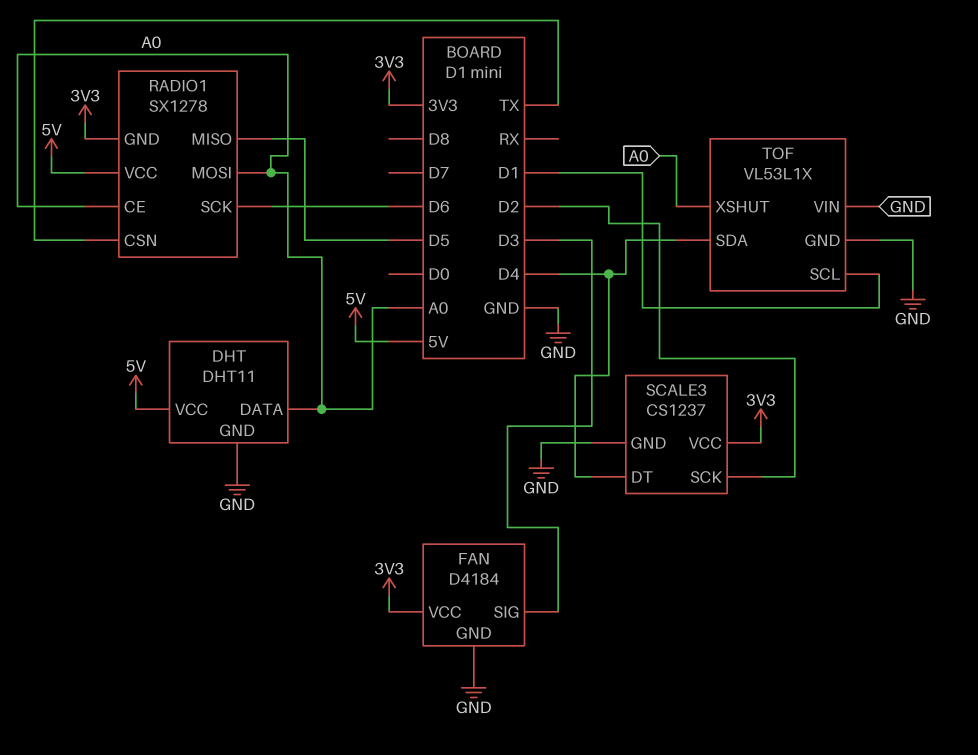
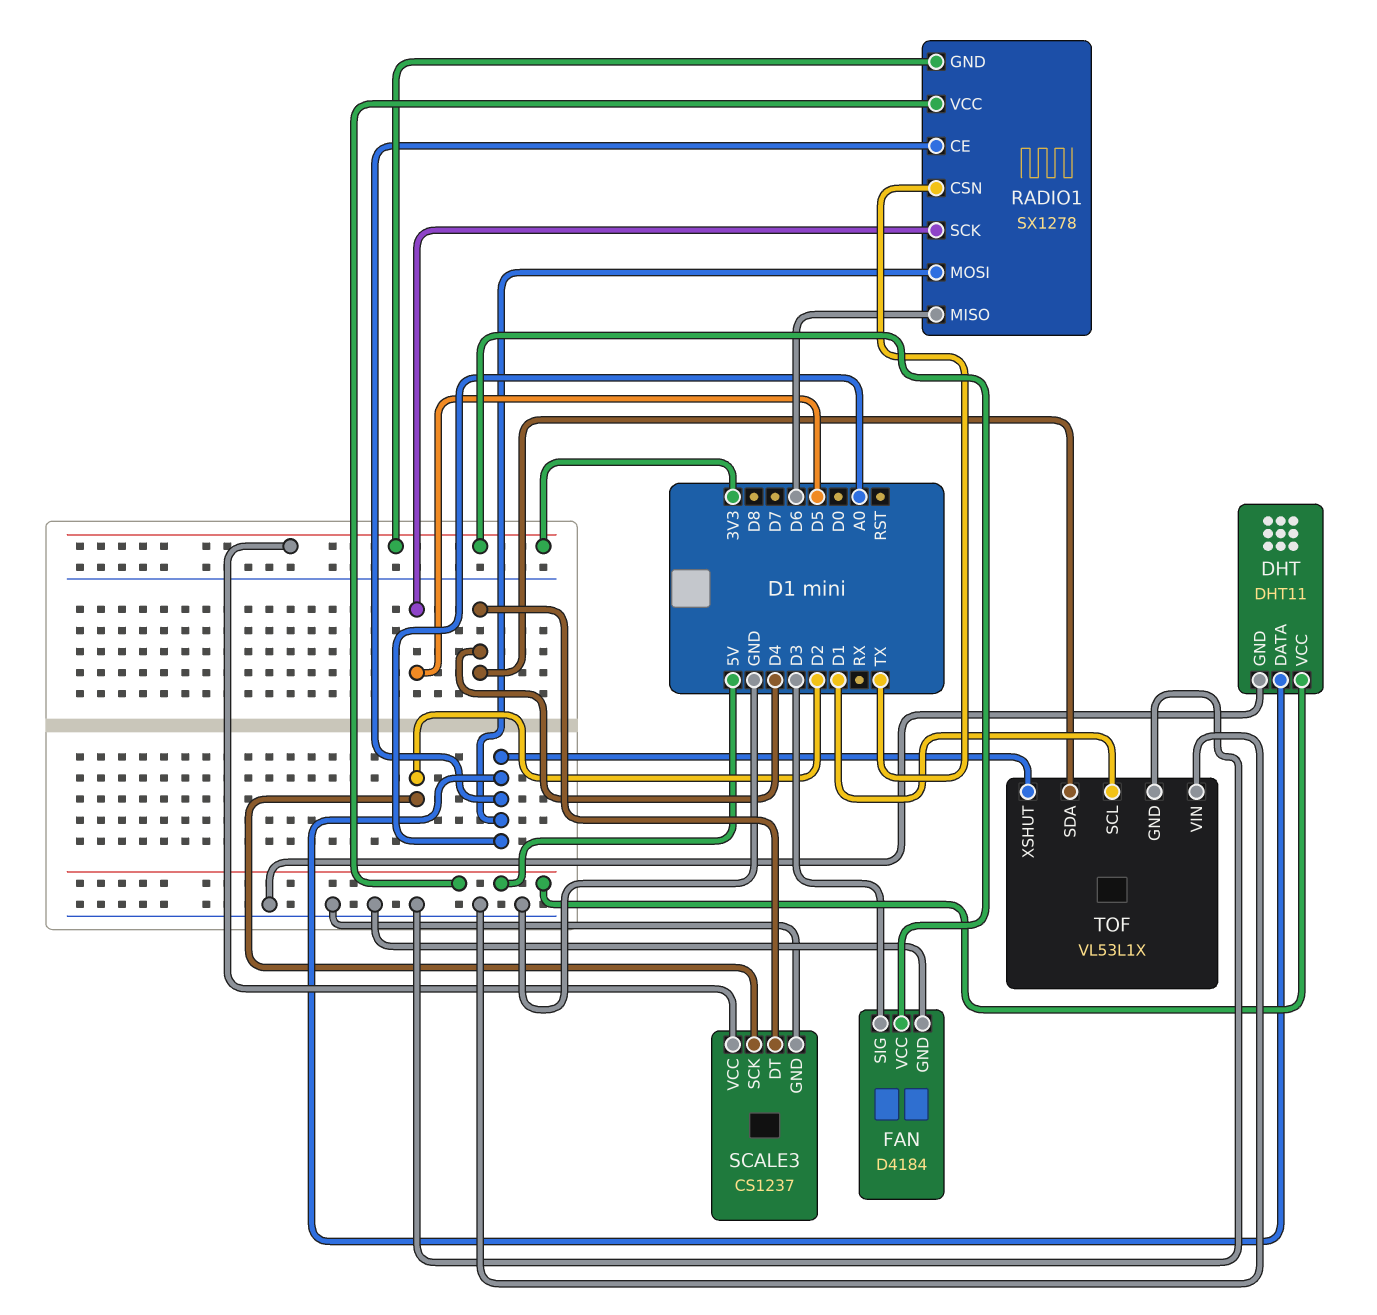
RADIO1 pin MISO: D5 -> D6
RADIO1 pin SCK: D6 -> D5

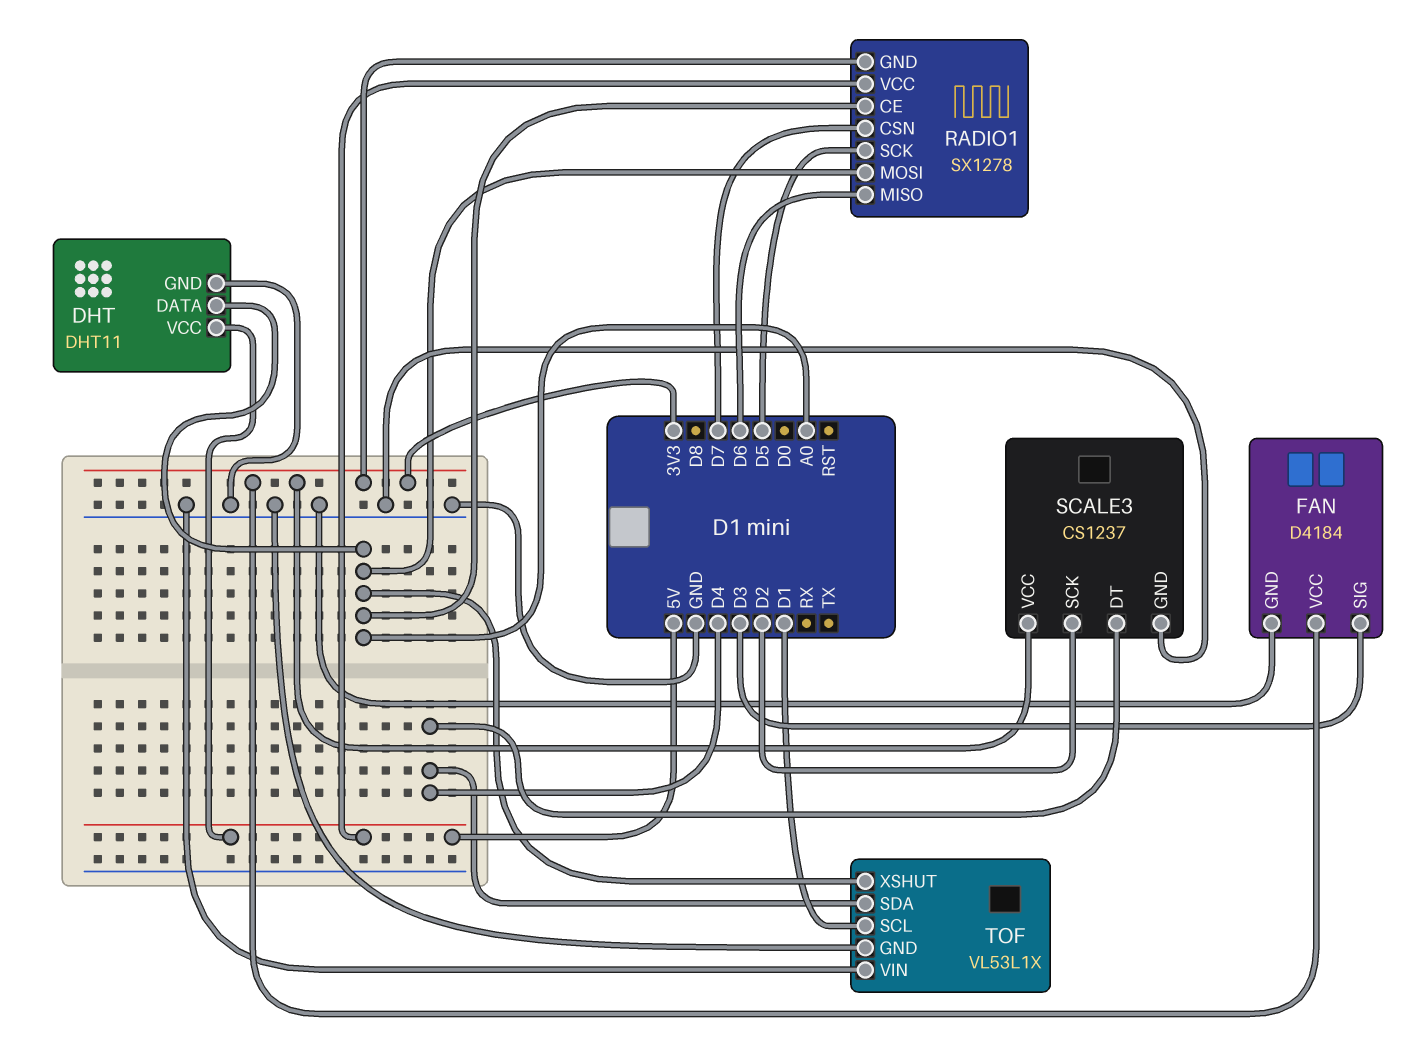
RADIO1 pin CSN: TX -> D7

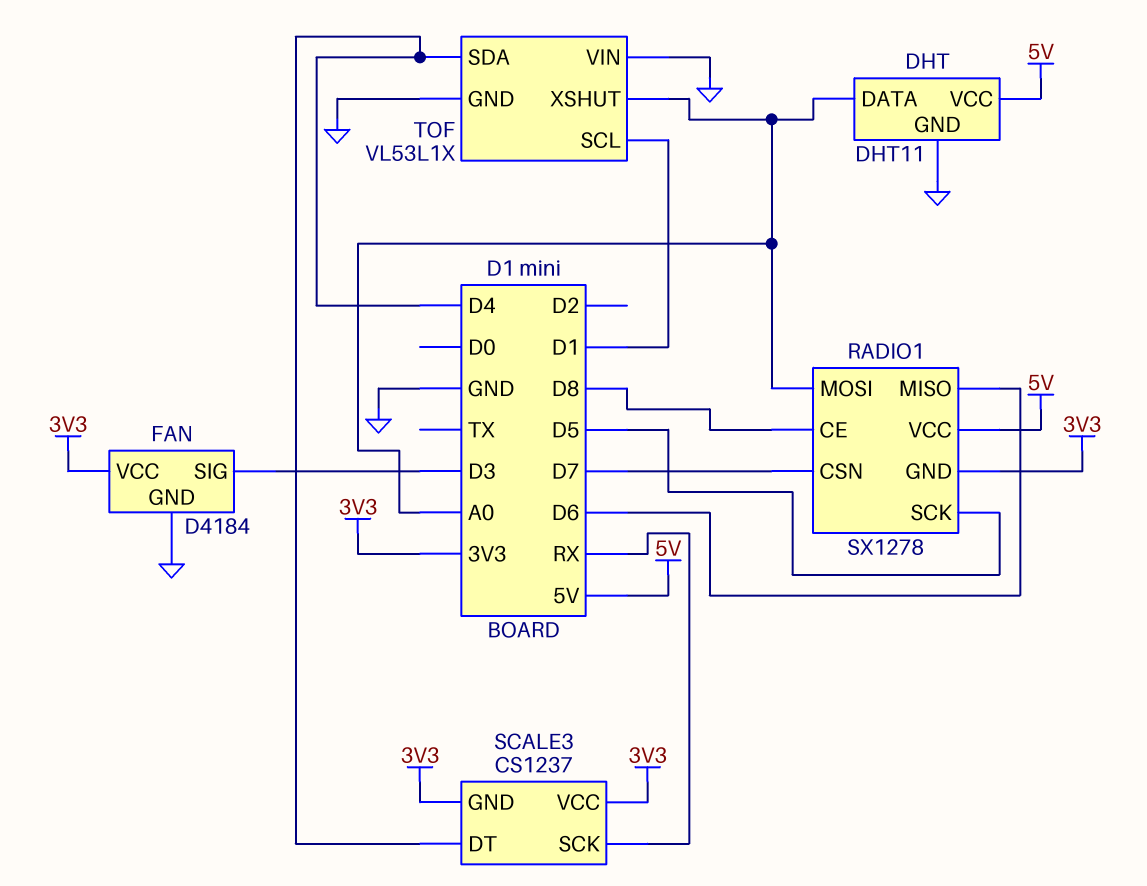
RADIO1 pin CE: A0 -> D8
SCALE3 pin GND: GND -> 3V3
SCALE3 pin SCK: D2 -> RX

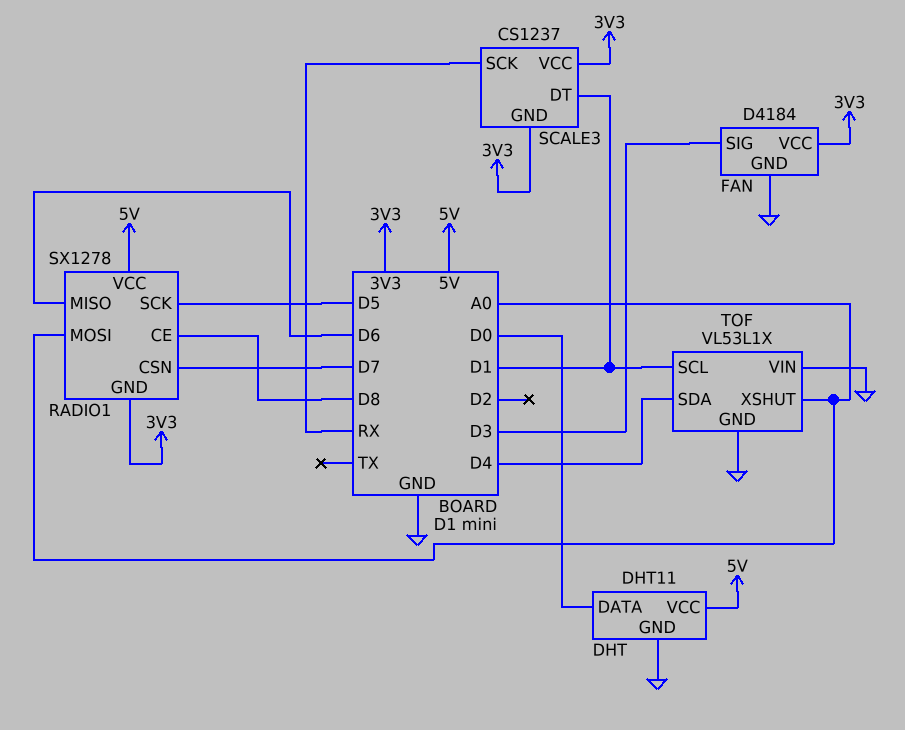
DHT pin DATA: A0 -> D0
SCALE3 pin DT: D4 -> D1

